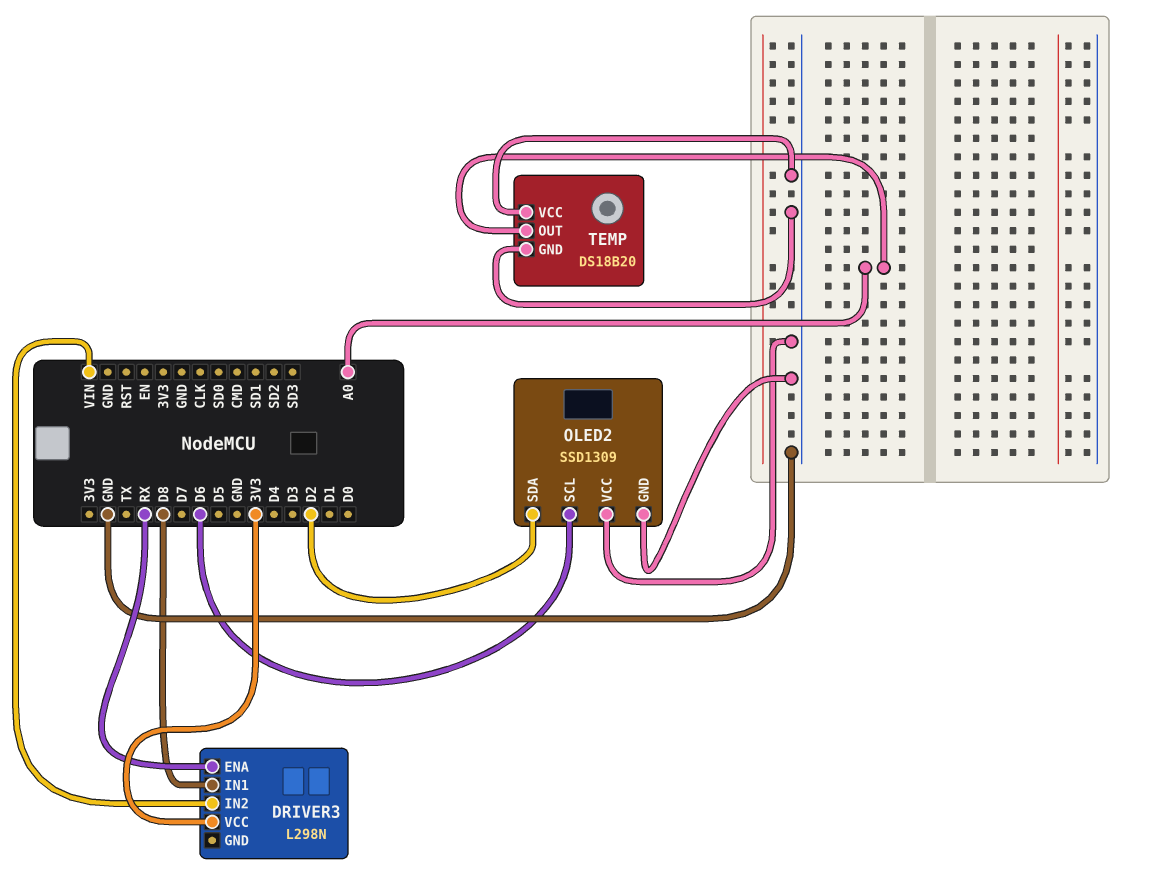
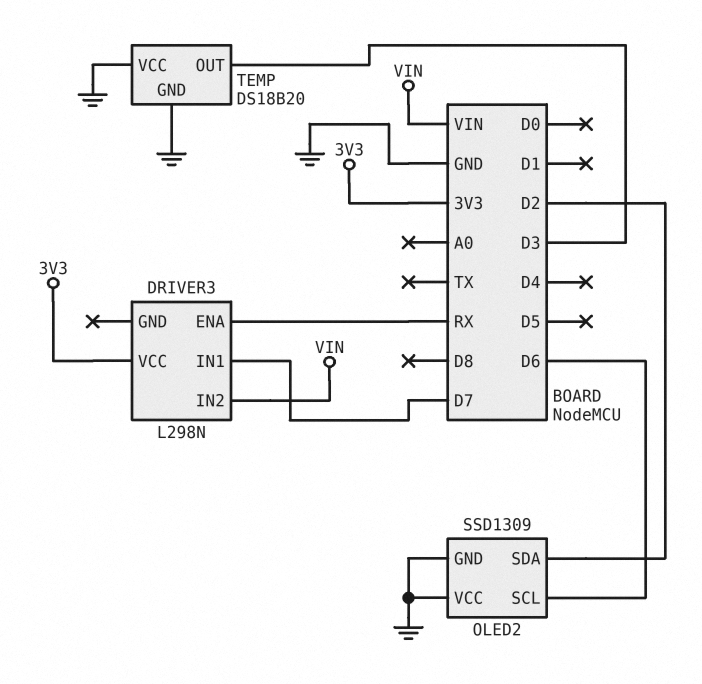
DRIVER3 pin IN1: D8 -> D7
TEMP pin OUT: A0 -> D3

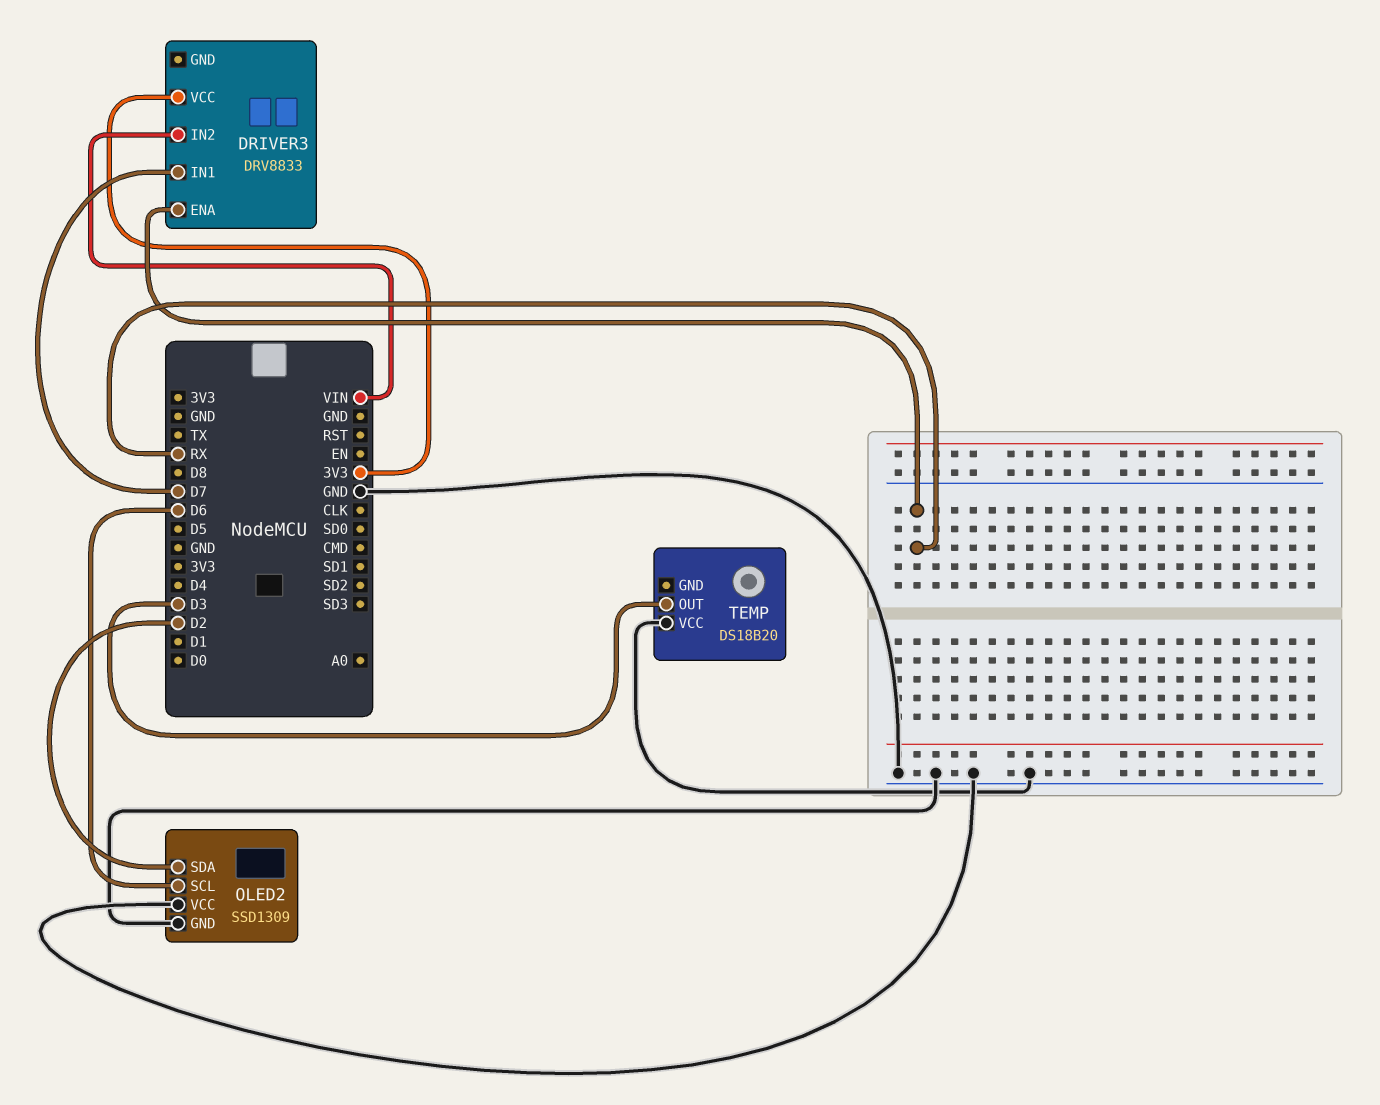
DRIVER3: L298N -> DRV8833
TEMP pin GND: GND -> none

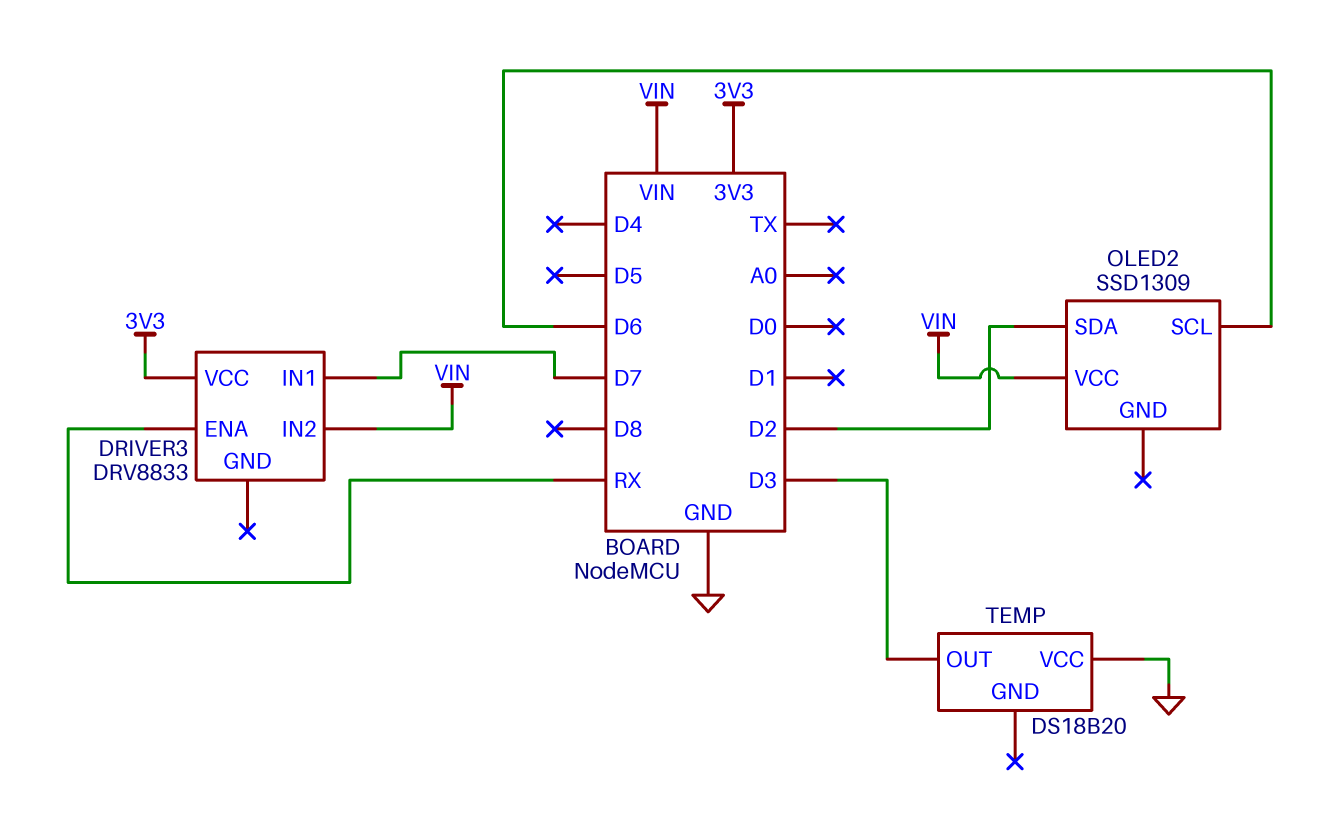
OLED2 pin GND: GND -> none
OLED2 pin VCC: GND -> VIN

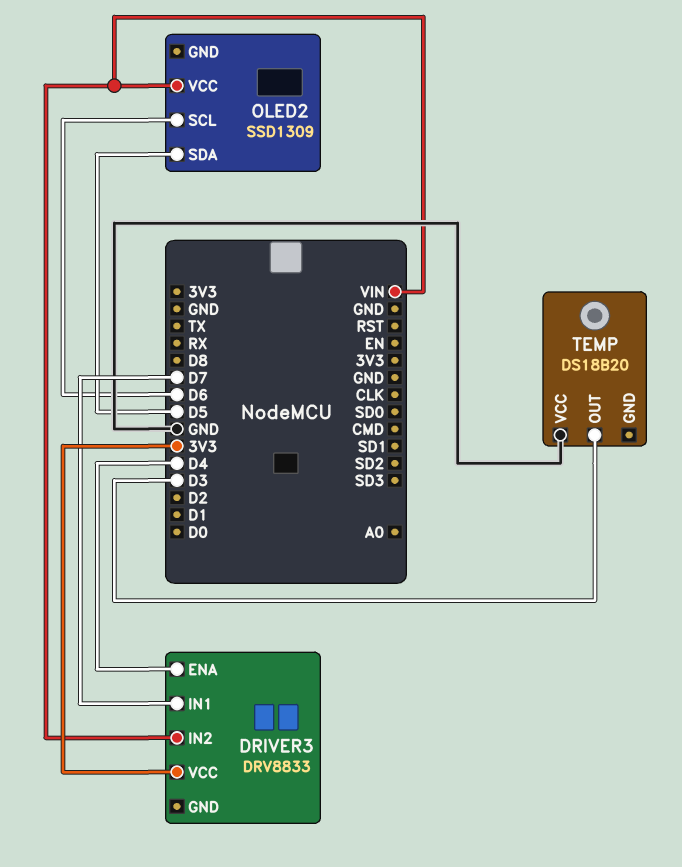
DRIVER3 pin ENA: RX -> D4
OLED2 pin SDA: D2 -> D5

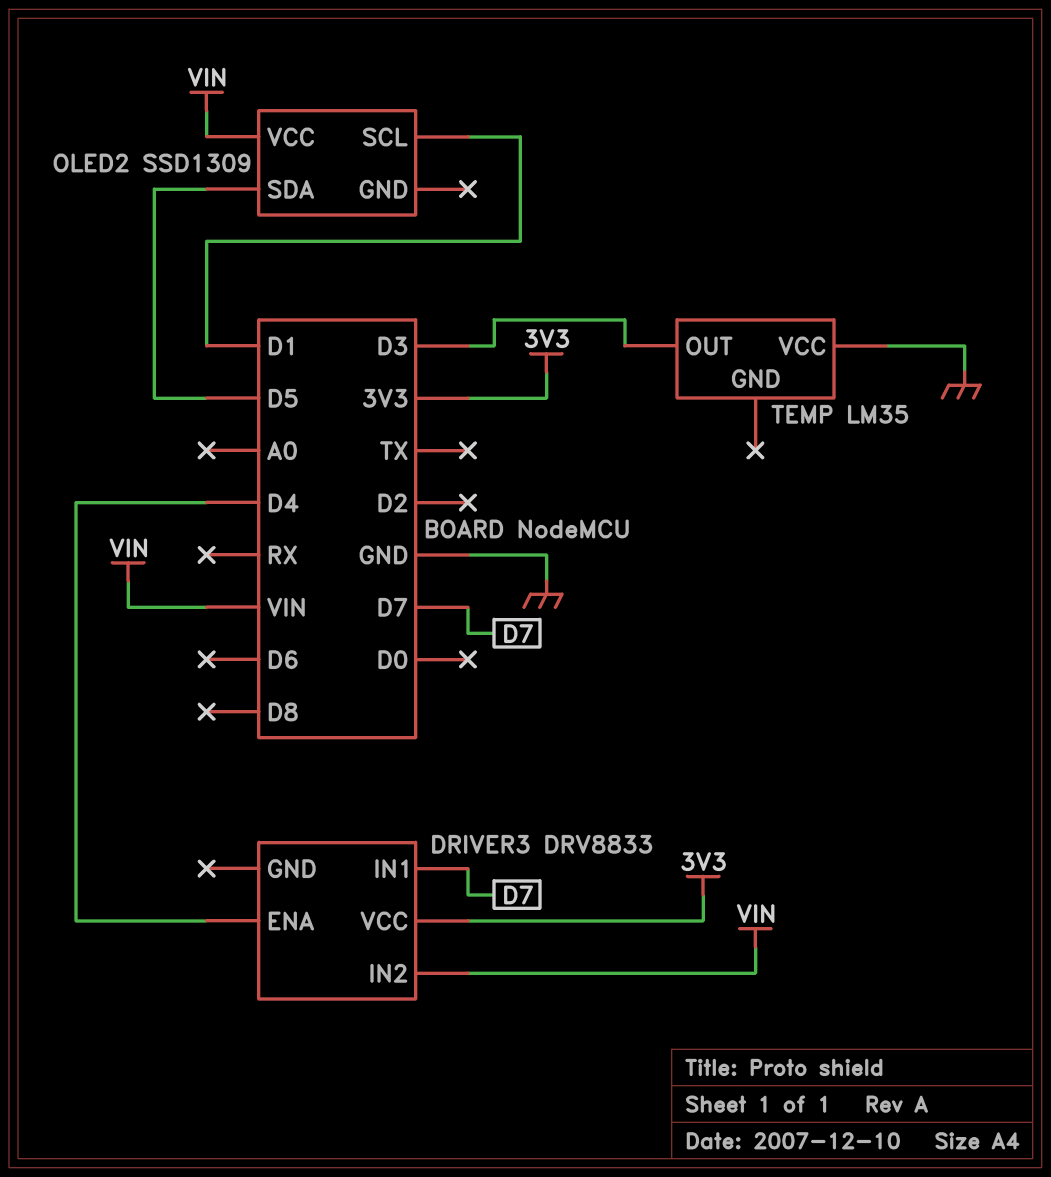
OLED2 pin SCL: D6 -> D1
TEMP: DS18B20 -> LM35

